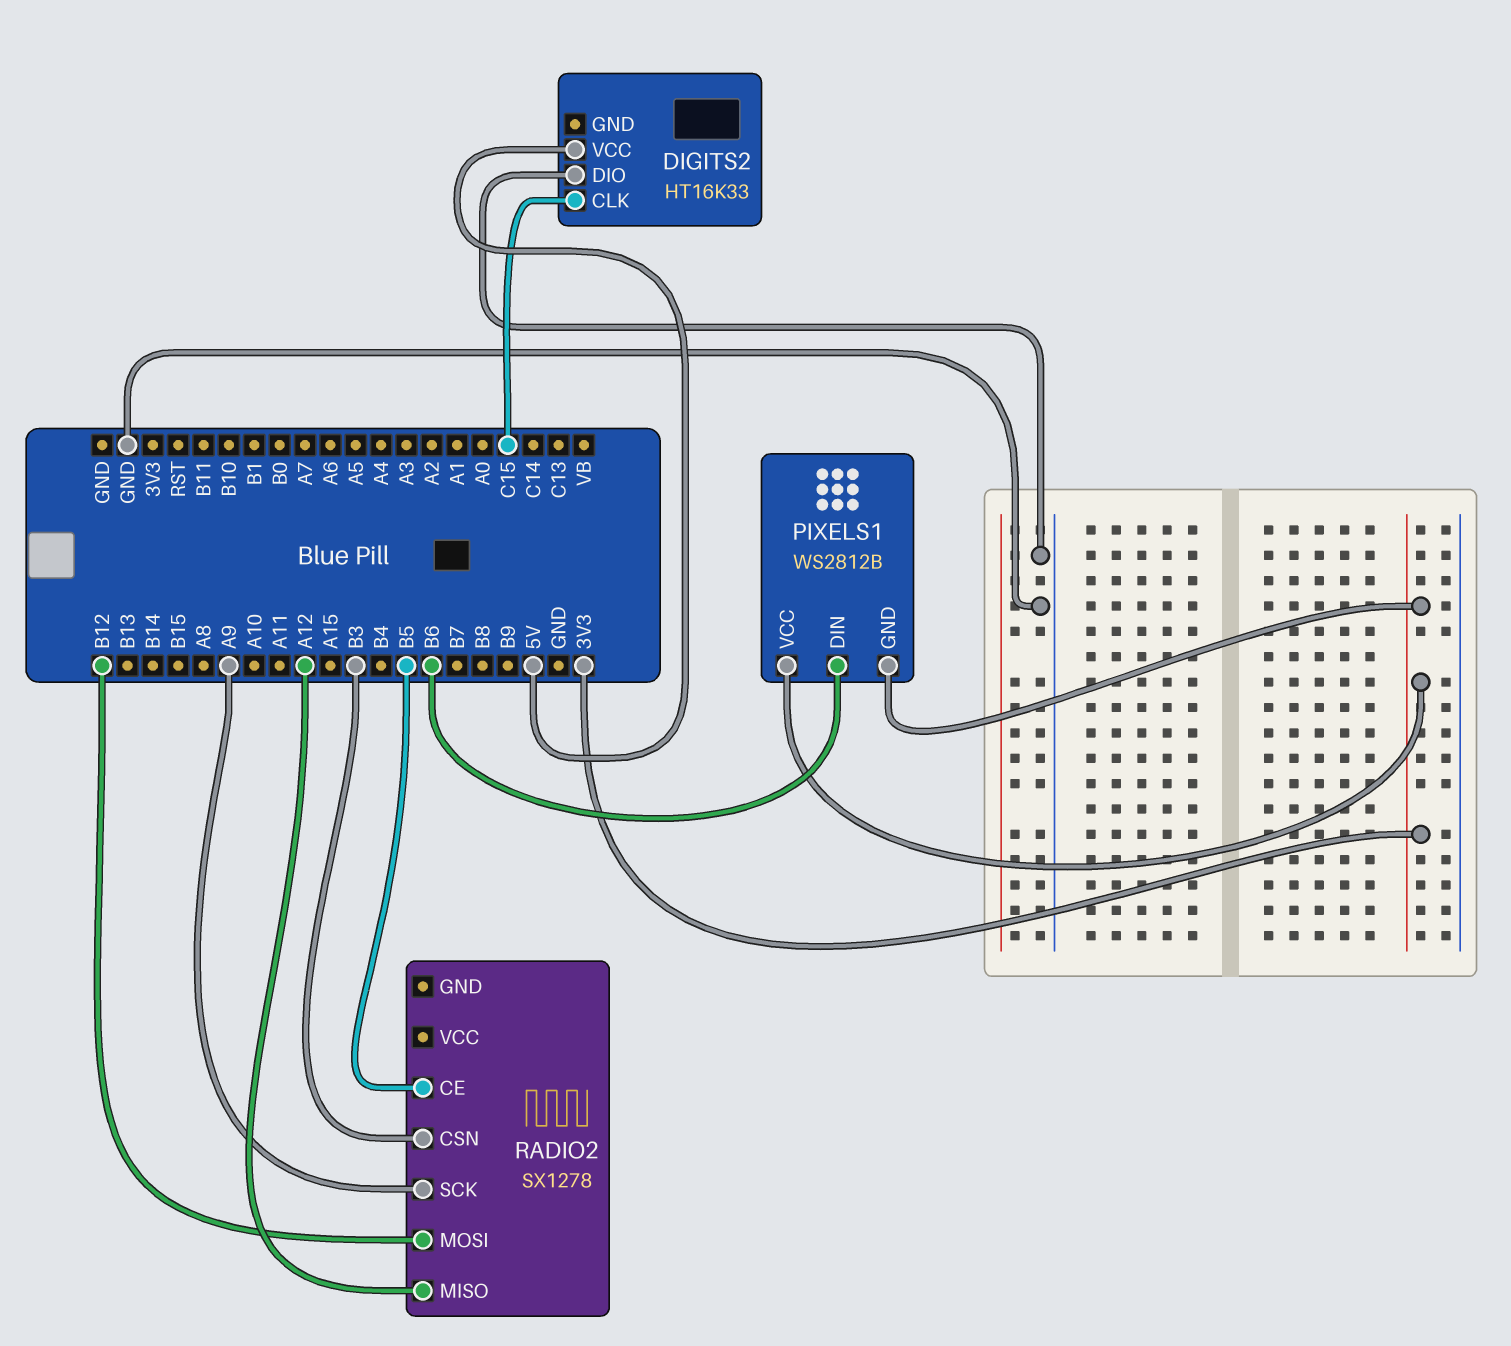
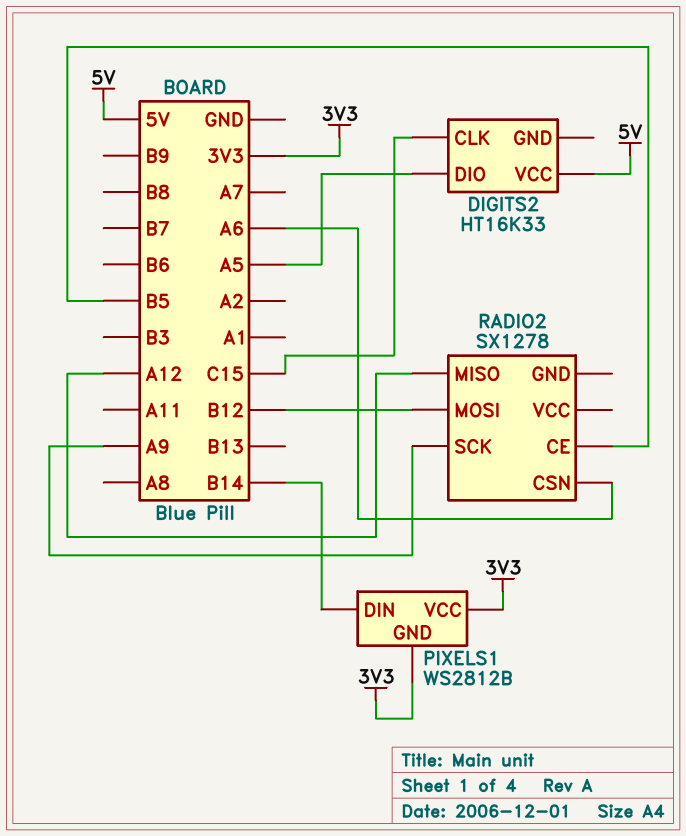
DIGITS2 pin DIO: GND -> A5
PIXELS1 pin DIN: B6 -> B14
RADIO2 pin CSN: B3 -> A6

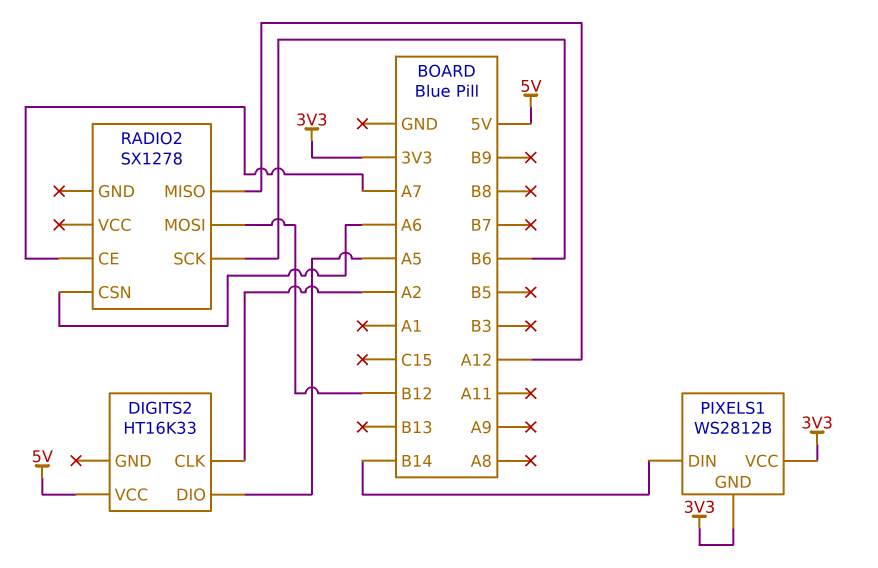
DIGITS2 pin CLK: C15 -> A2
RADIO2 pin CE: B5 -> A7
RADIO2 pin SCK: A9 -> B6

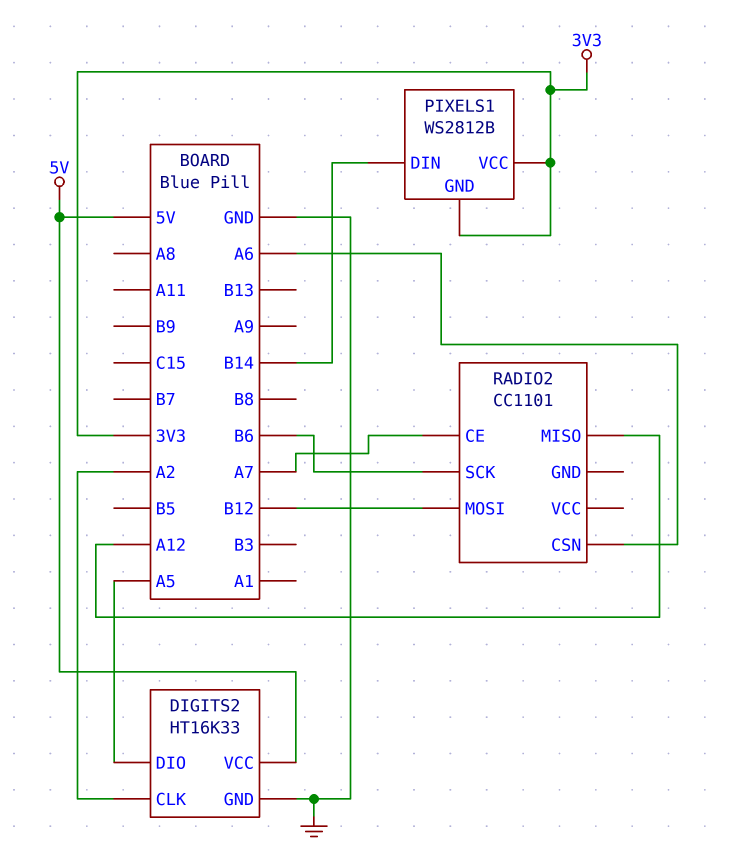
DIGITS2 pin GND: none -> GND
RADIO2: SX1278 -> CC1101

